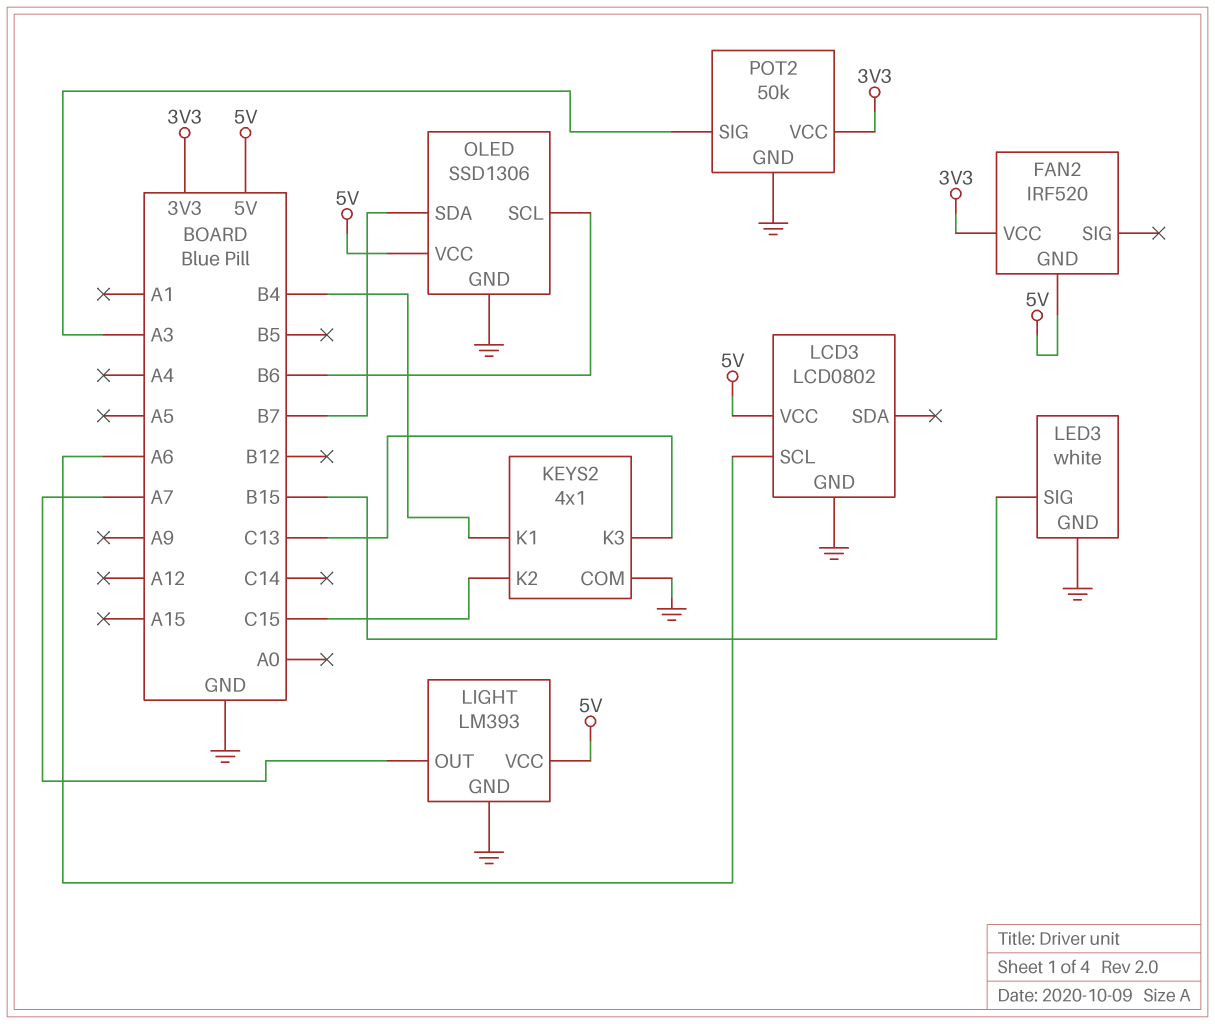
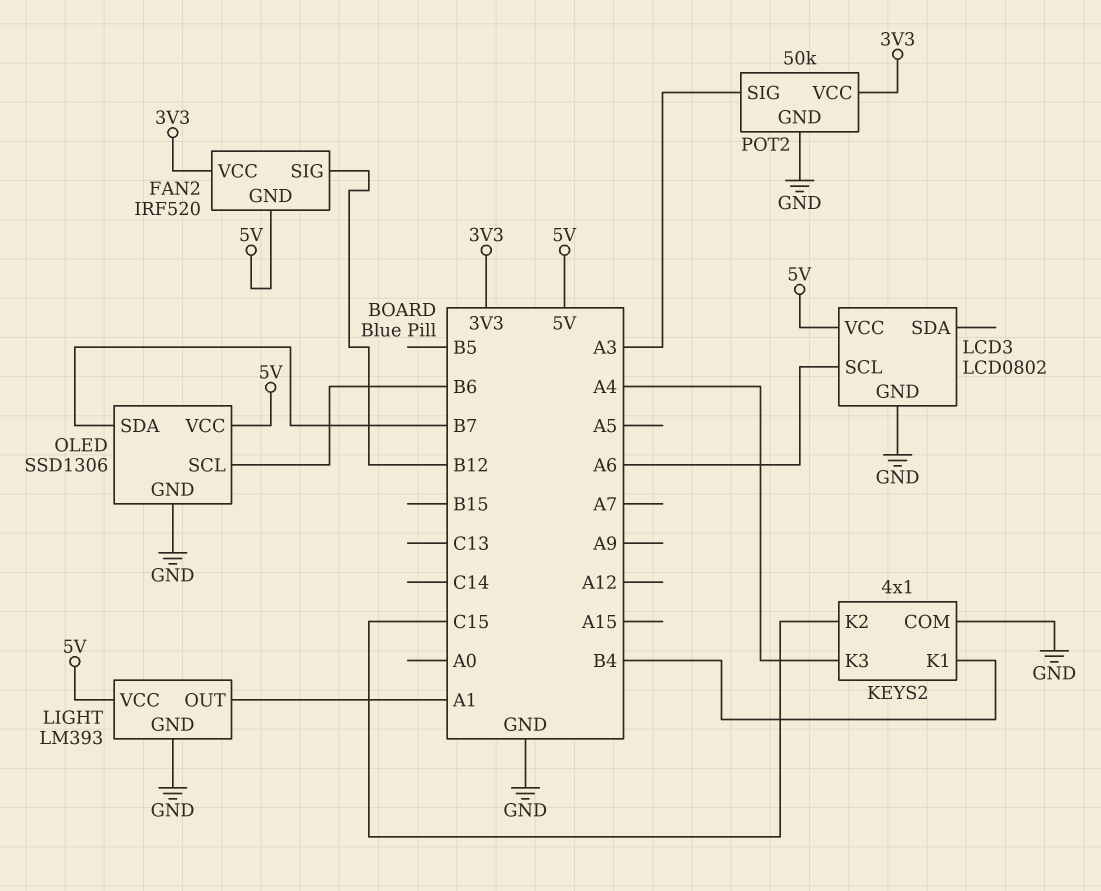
FAN2 pin SIG: none -> B12
KEYS2 pin K3: C13 -> A4
LED3: white -> none
LED3 pin GND: GND -> none
LED3 pin SIG: B15 -> none
LIGHT pin OUT: A7 -> A1

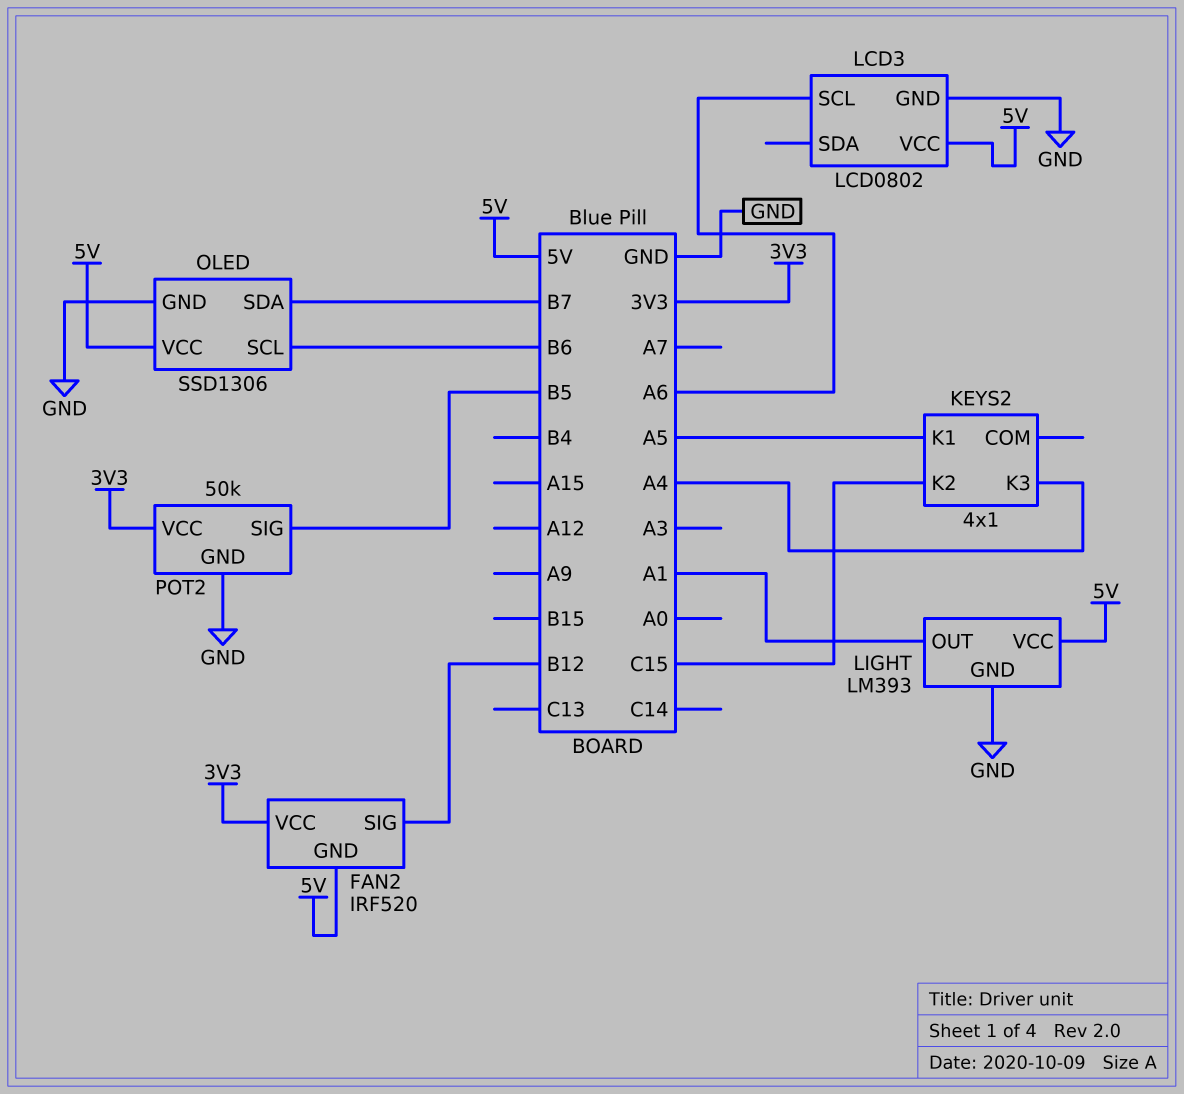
KEYS2 pin COM: GND -> none
KEYS2 pin K1: B4 -> A5
POT2 pin SIG: A3 -> B5

